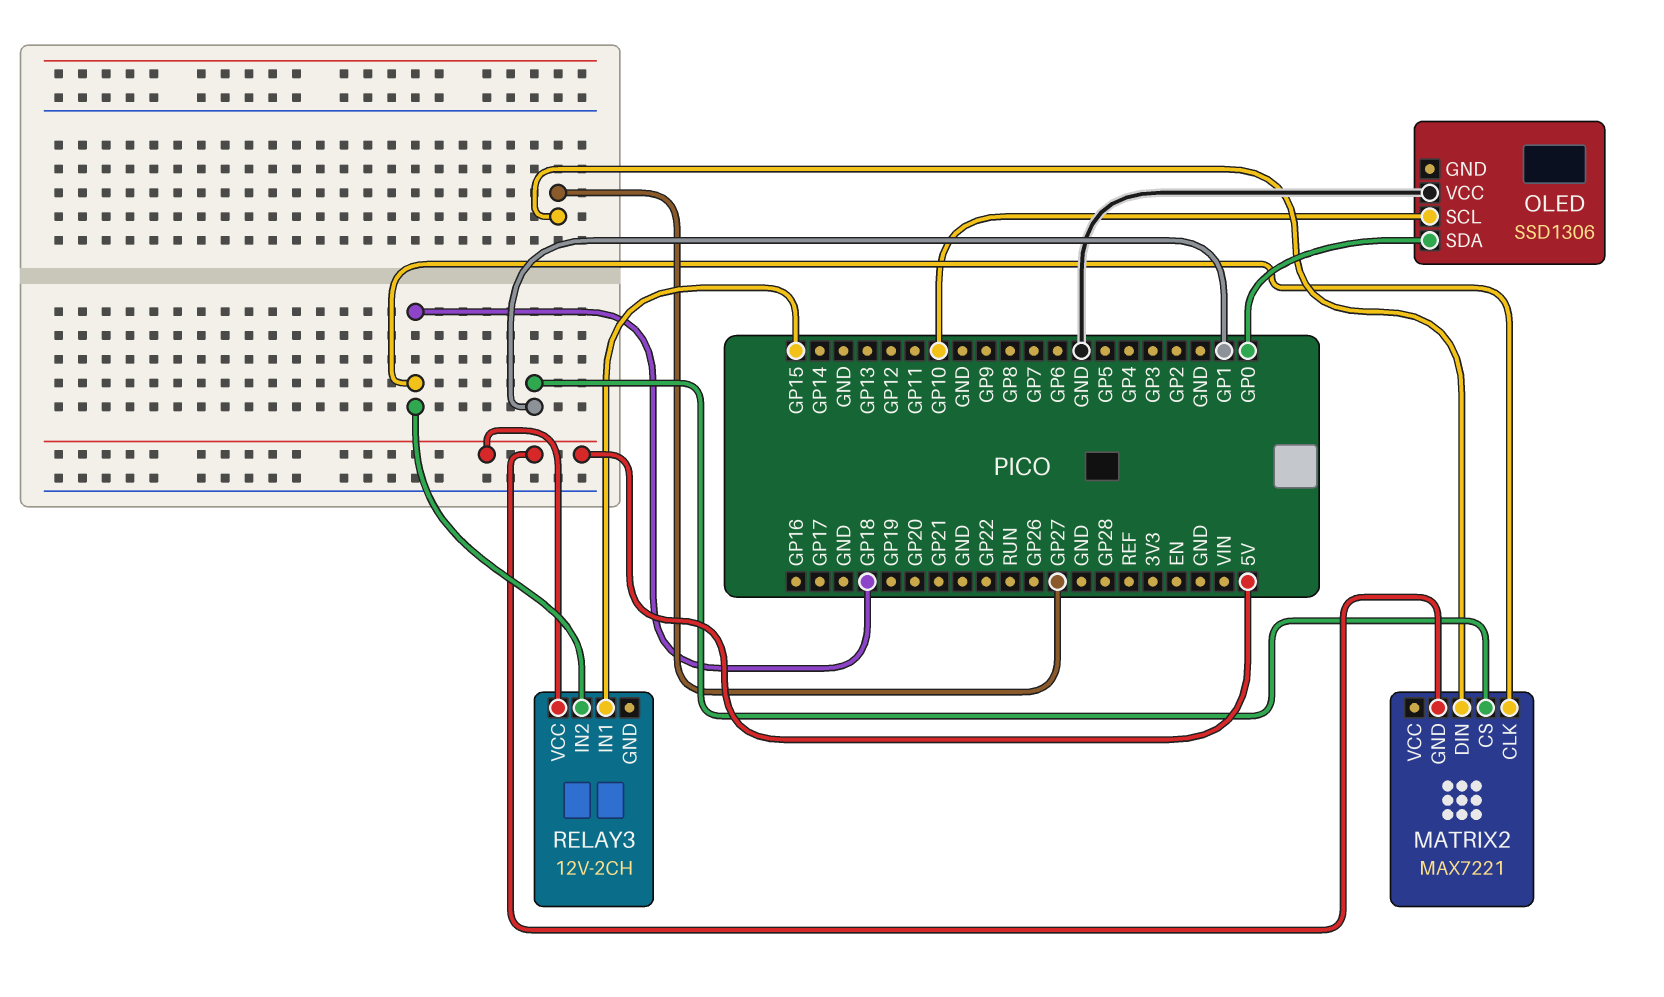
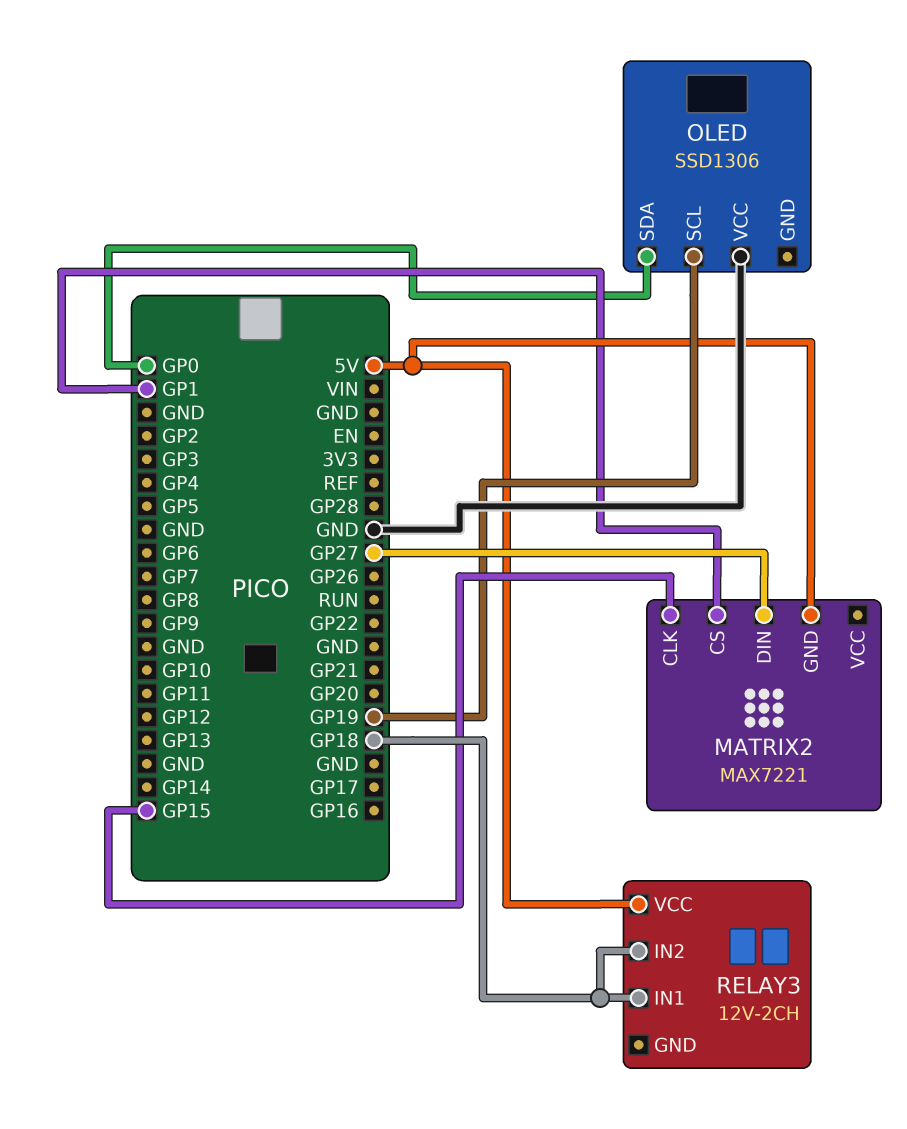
MATRIX2 pin CLK: GP18 -> GP15
OLED pin SCL: GP10 -> GP19
RELAY3 pin IN1: GP15 -> GP18

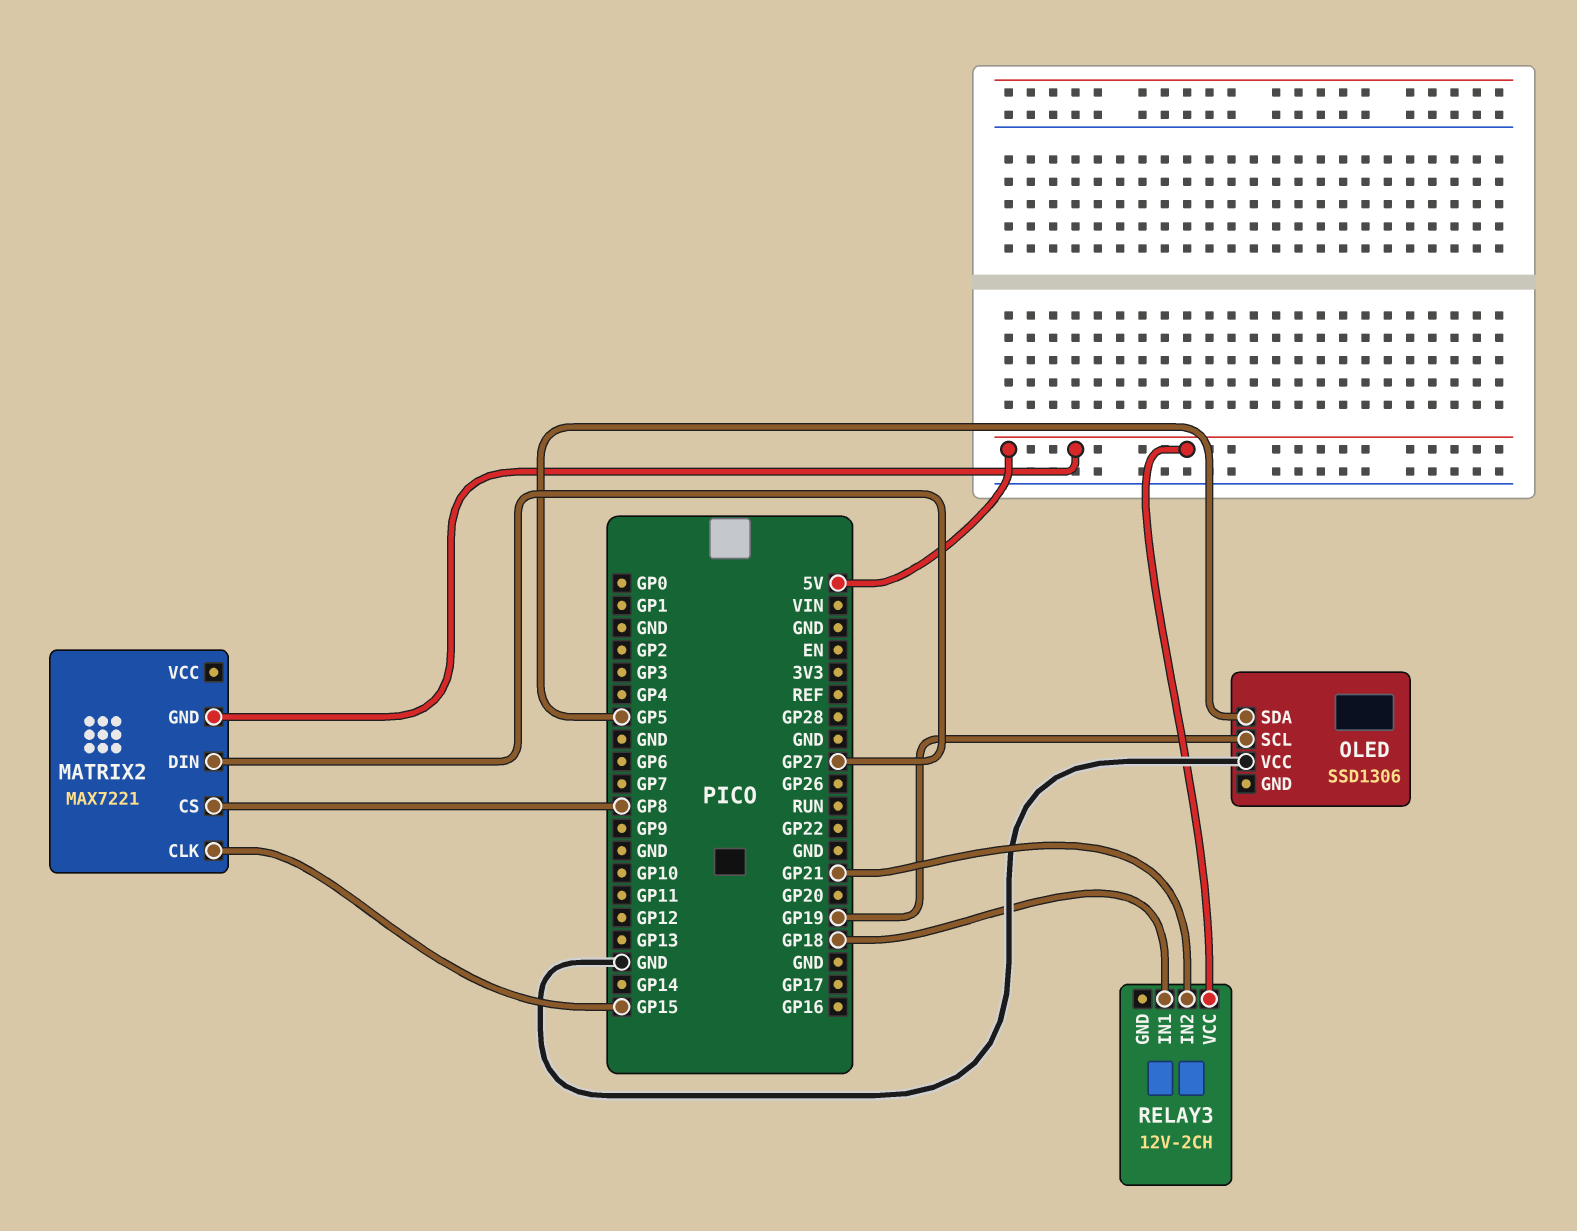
MATRIX2 pin CS: GP1 -> GP8
OLED pin SDA: GP0 -> GP5
RELAY3 pin IN2: GP18 -> GP21

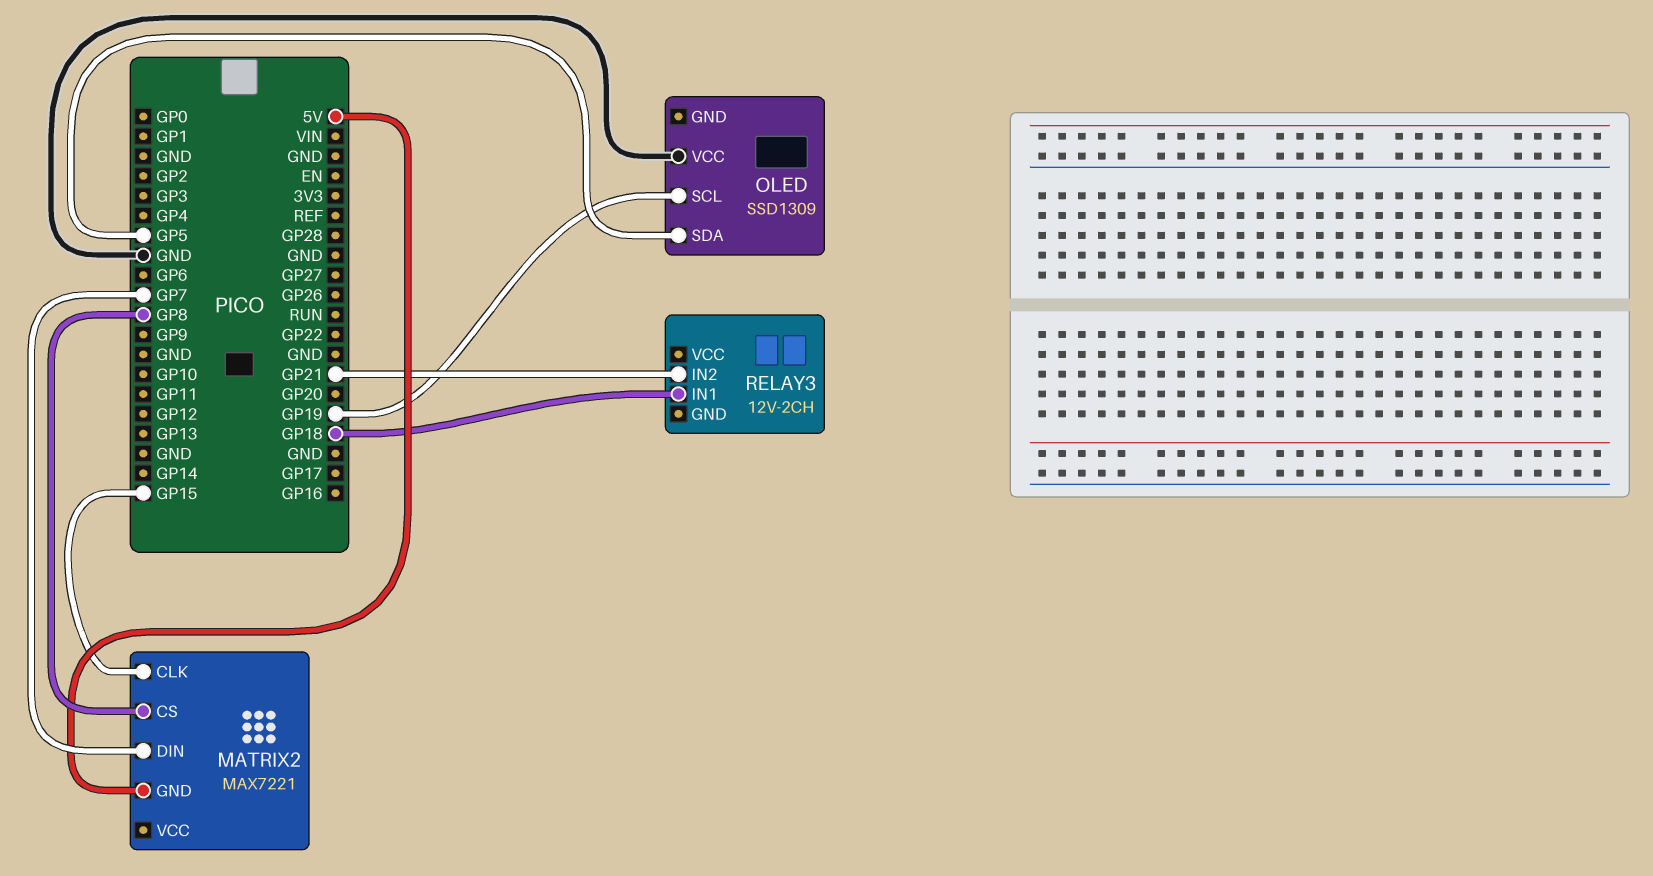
MATRIX2 pin DIN: GP27 -> GP7
OLED: SSD1306 -> SSD1309
RELAY3 pin VCC: 5V -> none

